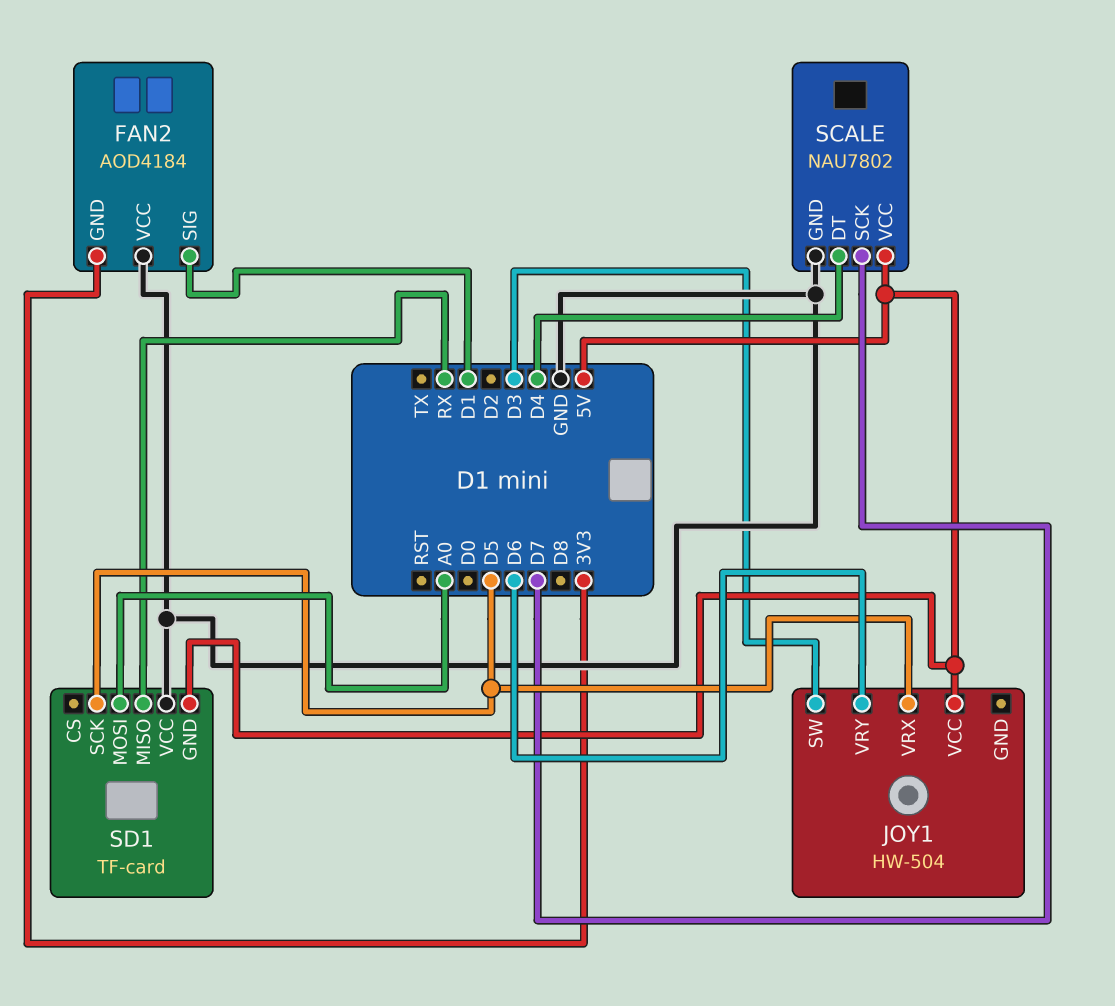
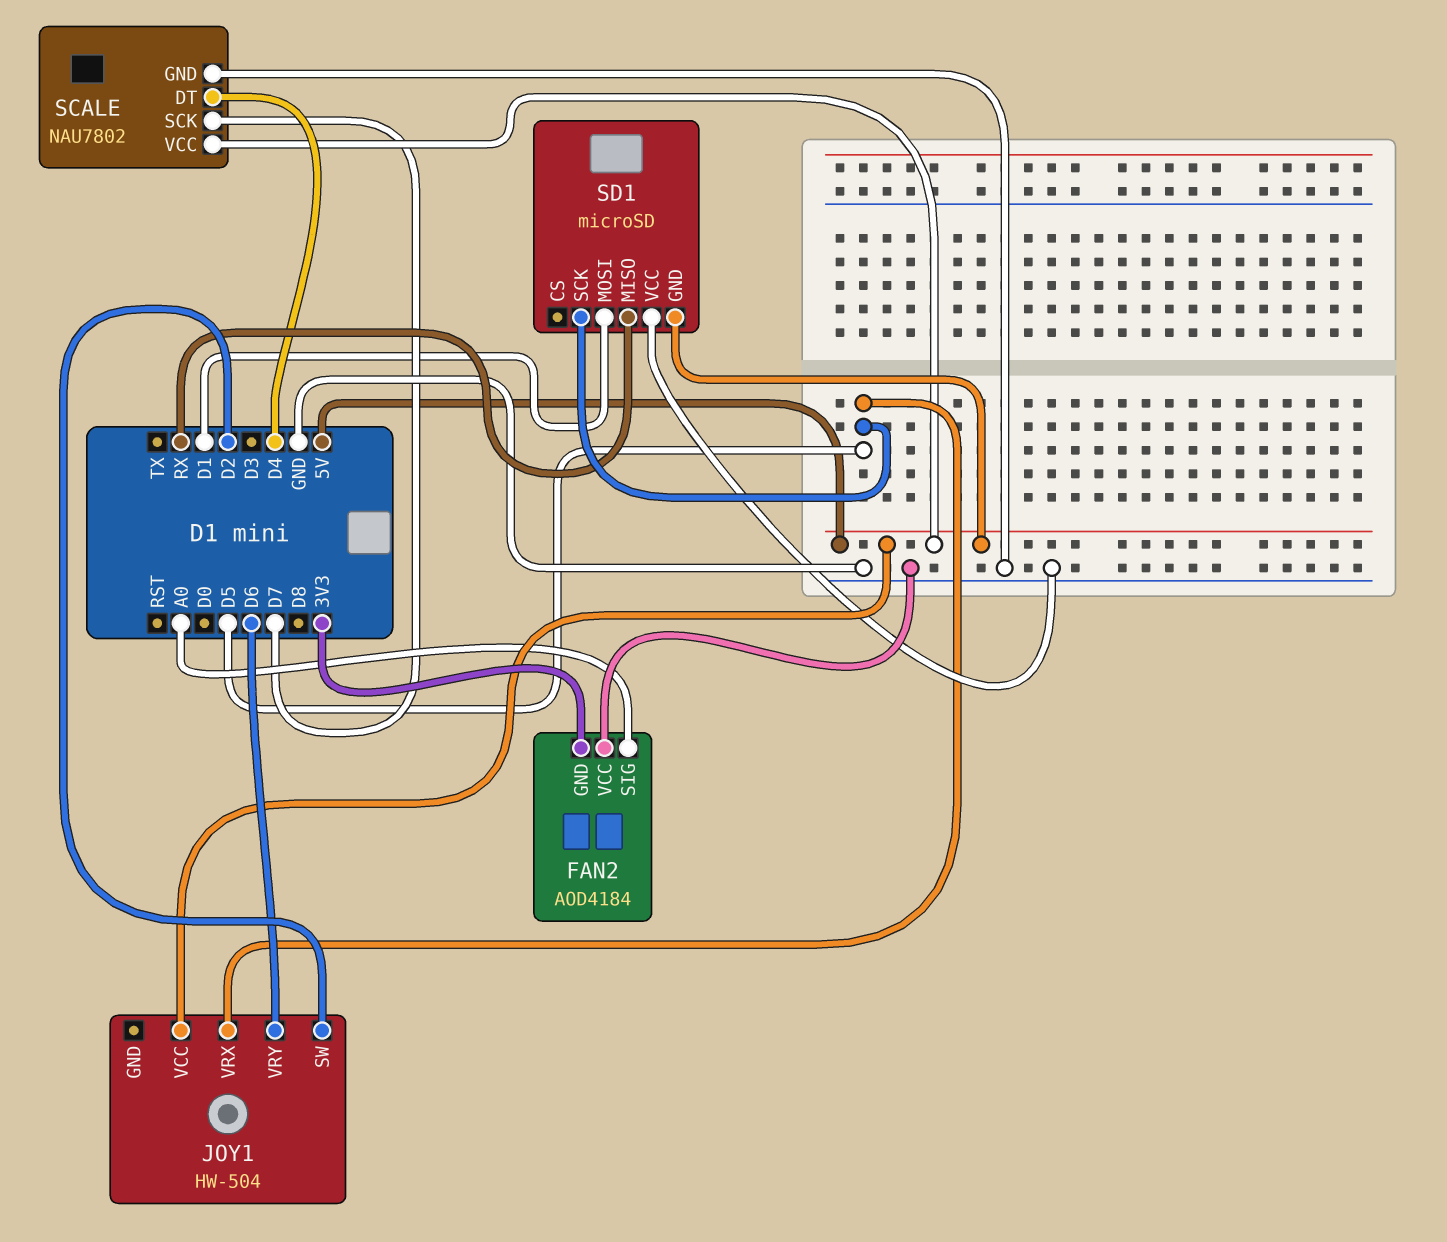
FAN2 pin SIG: D1 -> A0
JOY1 pin SW: D3 -> D2
SD1: TF-card -> microSD
SD1 pin MOSI: A0 -> D1

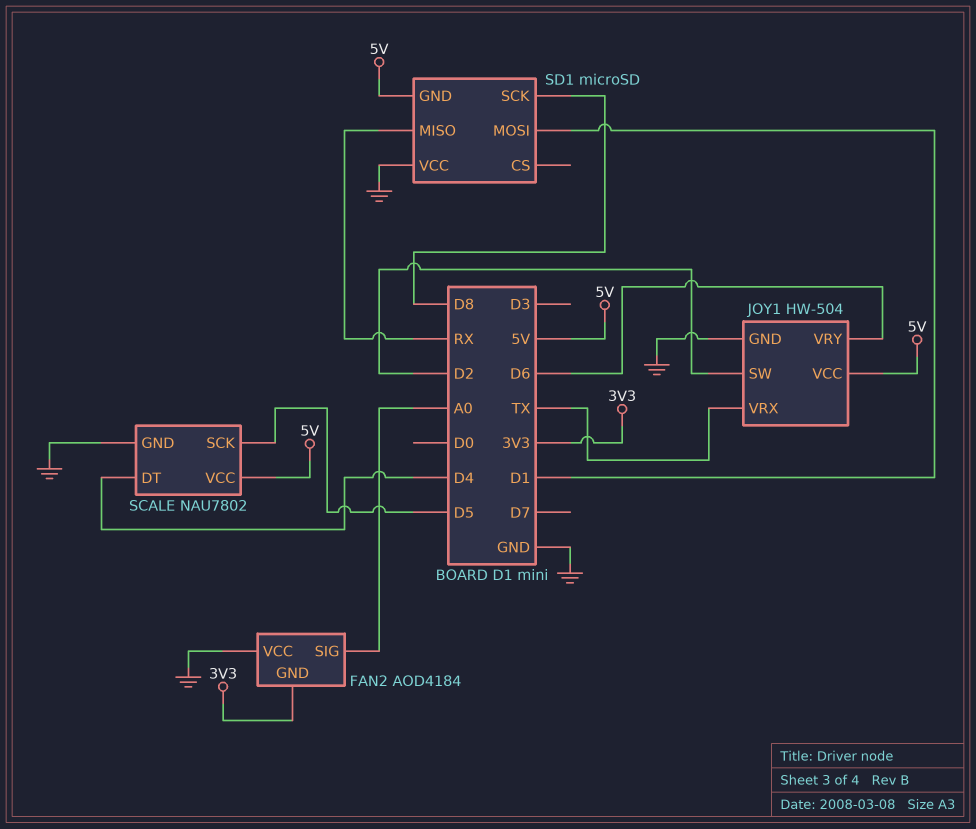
JOY1 pin GND: none -> GND
JOY1 pin VRX: D5 -> TX
SCALE pin SCK: D7 -> D5
SD1 pin SCK: D5 -> D8

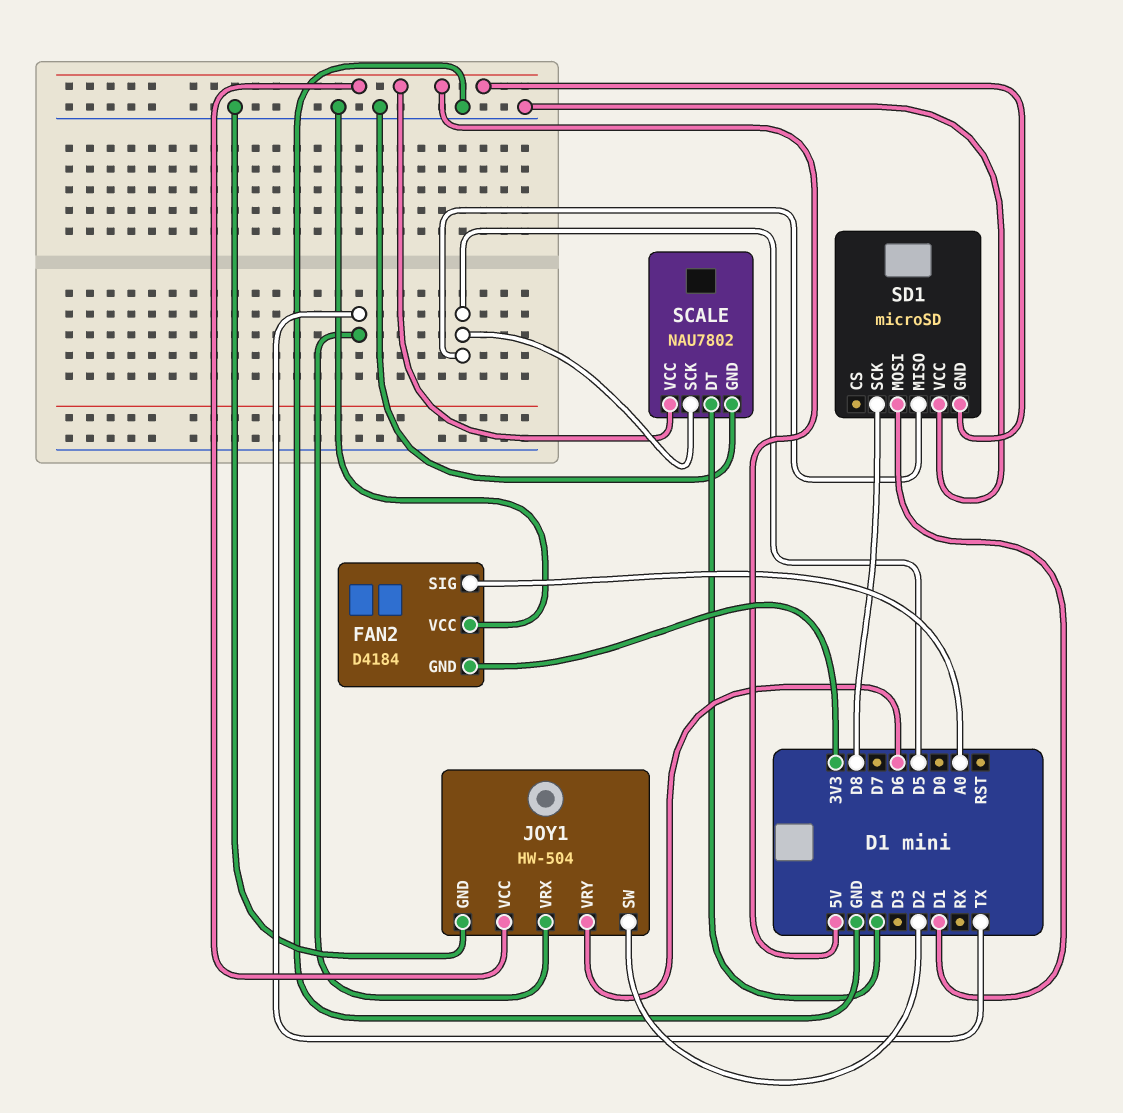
FAN2: AOD4184 -> D4184
SD1 pin MISO: RX -> D5

